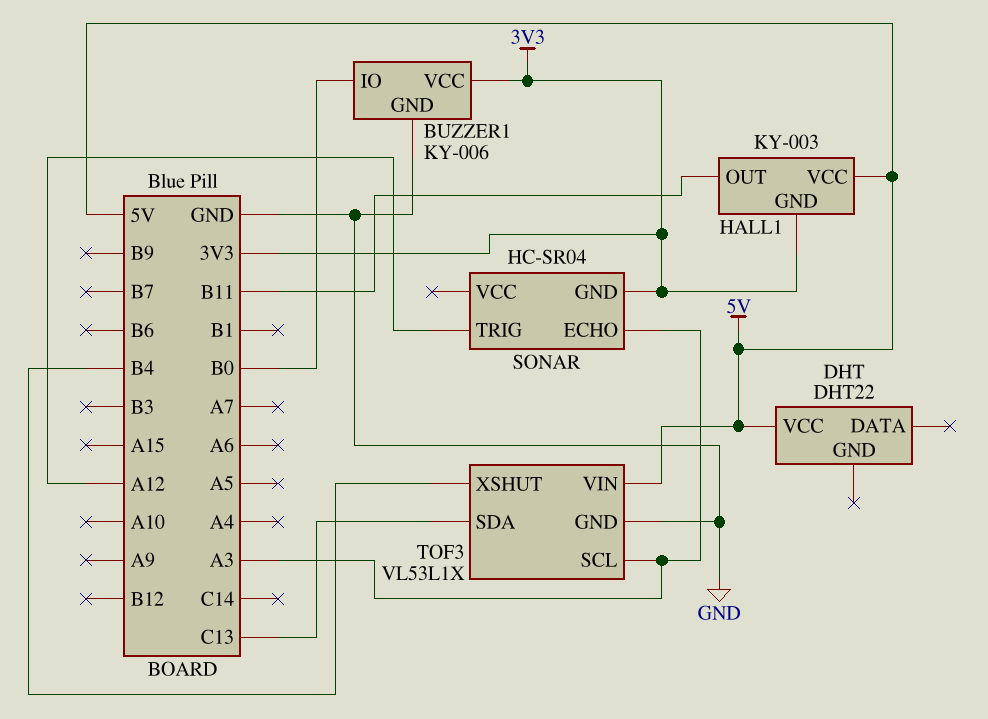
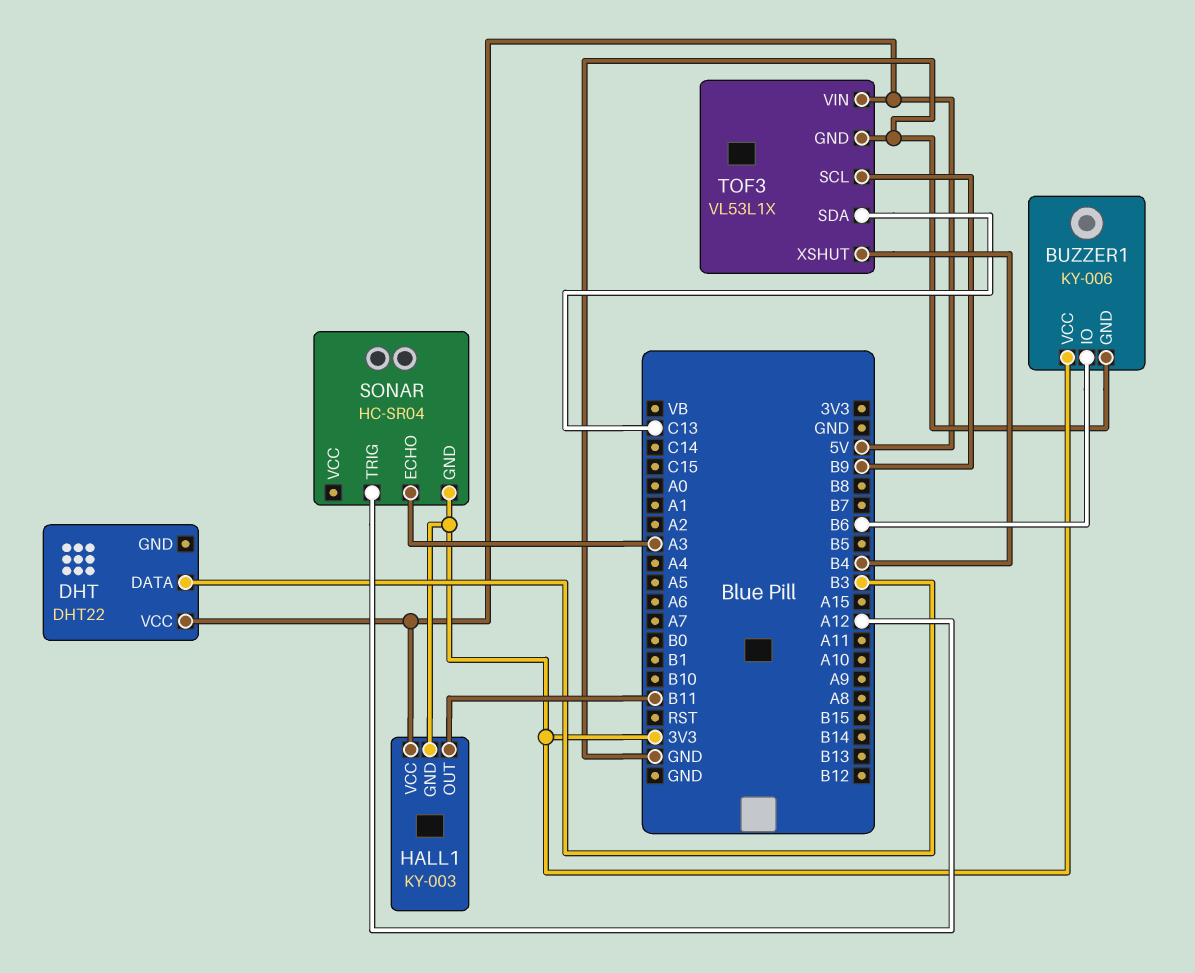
BUZZER1 pin IO: B0 -> B6
DHT pin DATA: none -> B3
TOF3 pin SCL: A3 -> B9

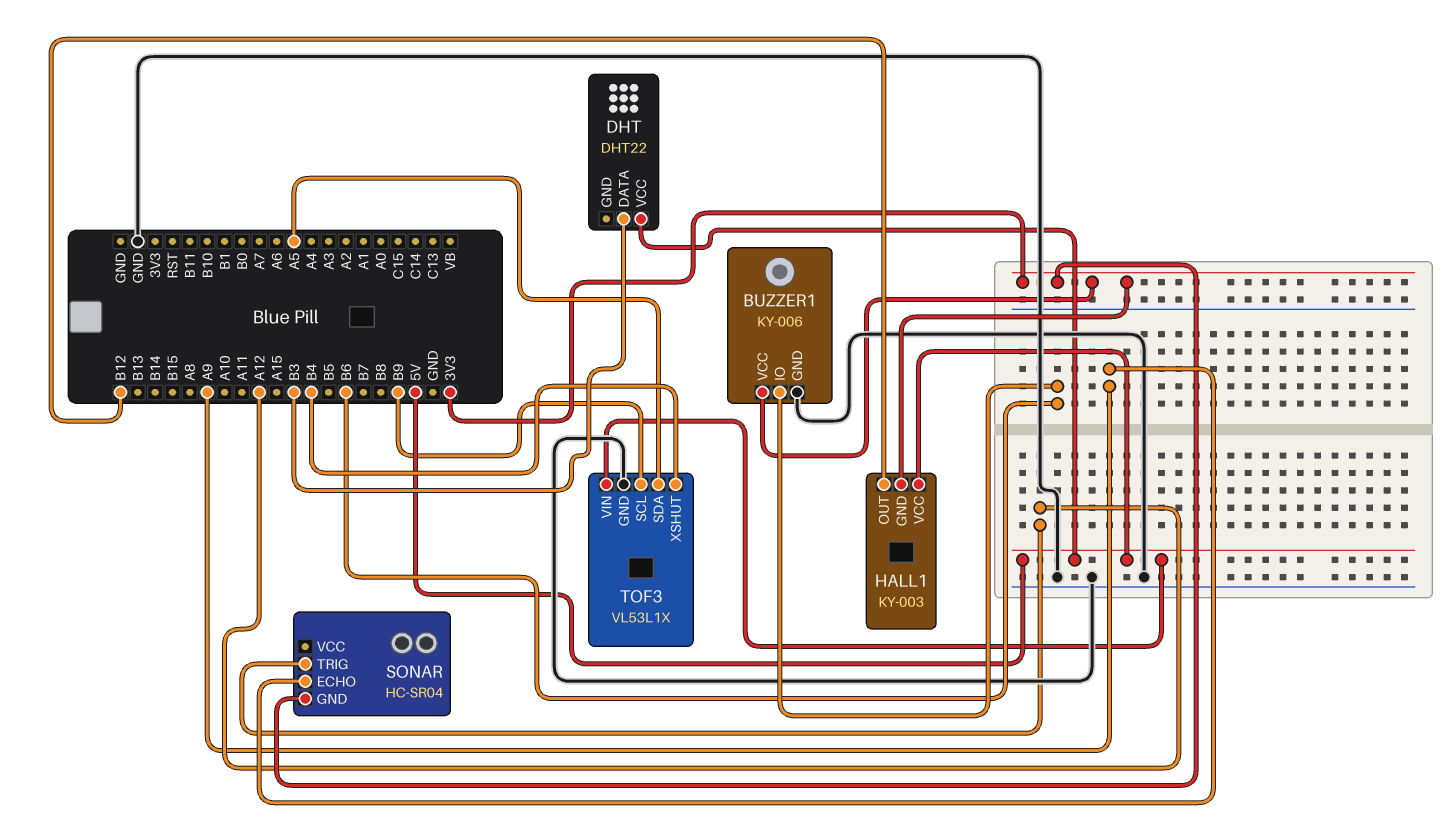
HALL1 pin OUT: B11 -> B12
SONAR pin ECHO: A3 -> A9
TOF3 pin SDA: C13 -> A5

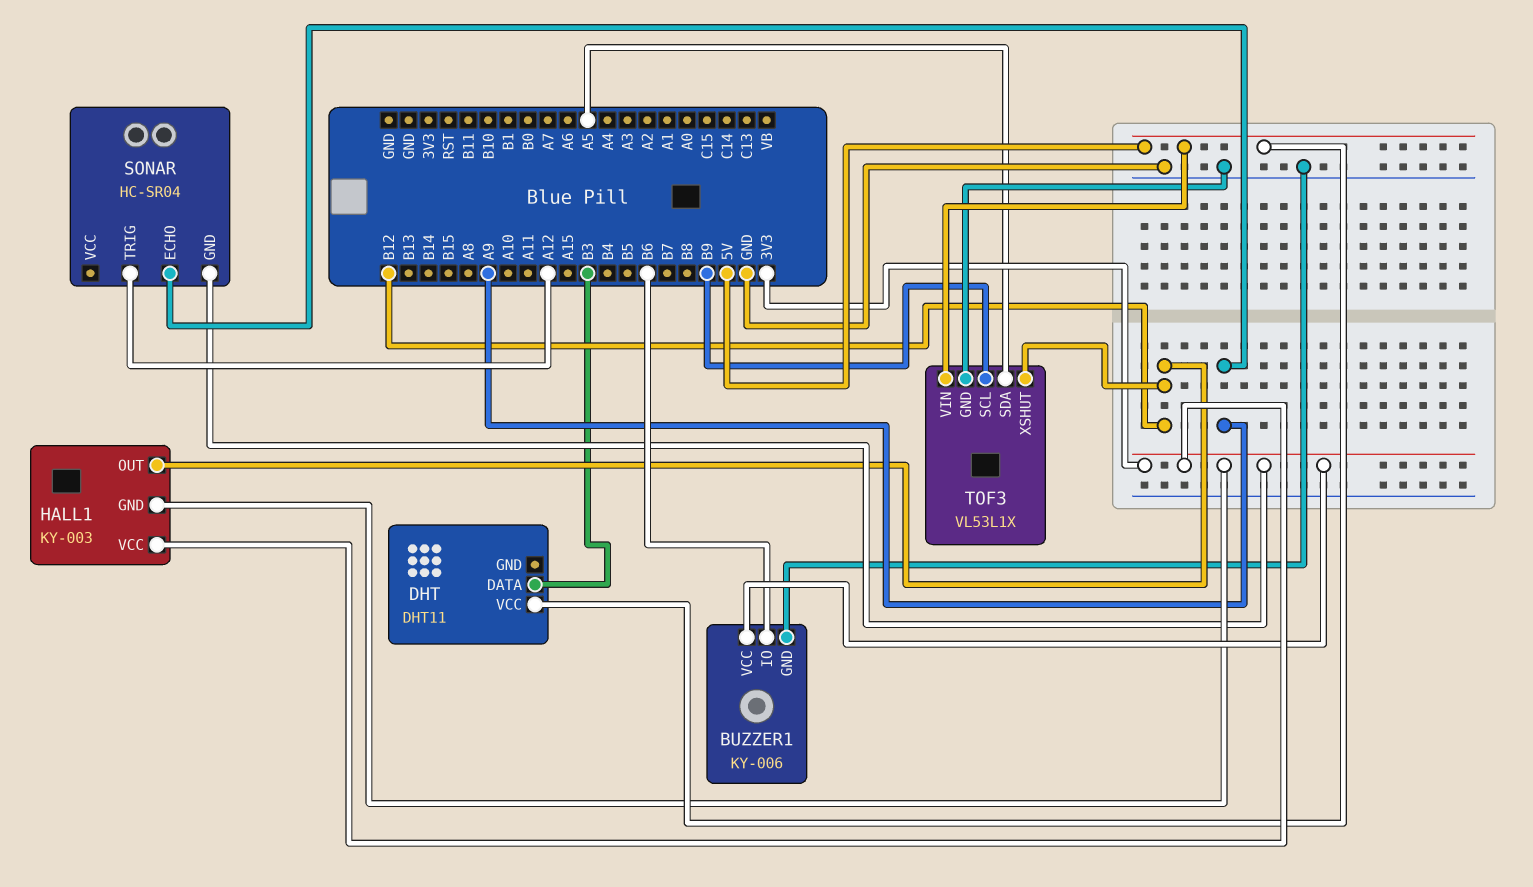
DHT: DHT22 -> DHT11
HALL1 pin VCC: 5V -> 3V3
TOF3 pin XSHUT: B4 -> B12

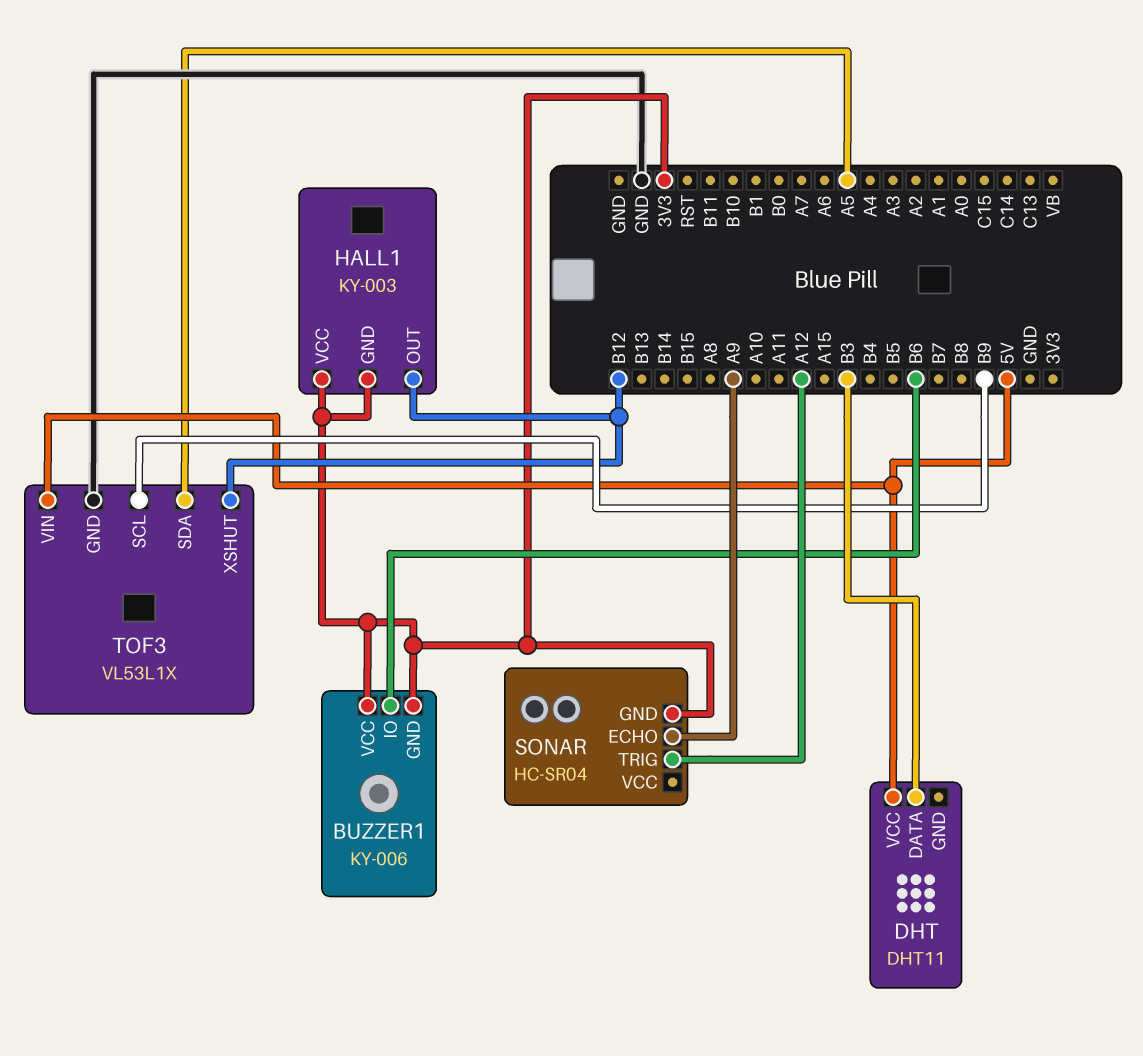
BUZZER1 pin GND: GND -> 3V3

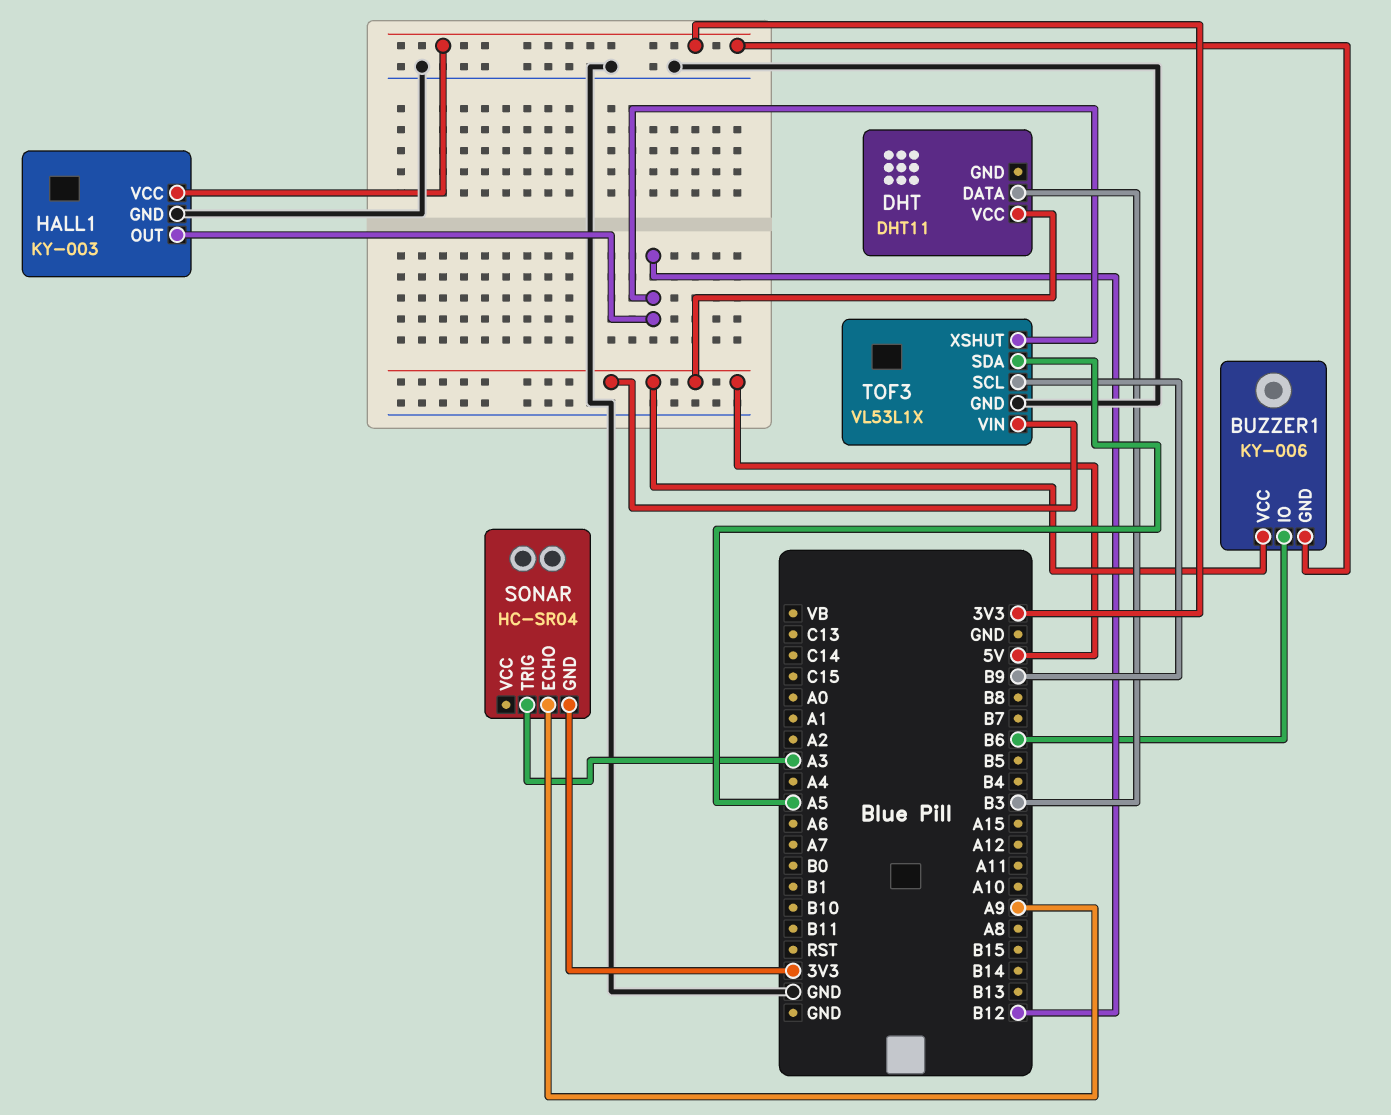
BUZZER1 pin VCC: 3V3 -> 5V
HALL1 pin GND: 3V3 -> GND
SONAR pin TRIG: A12 -> A3

